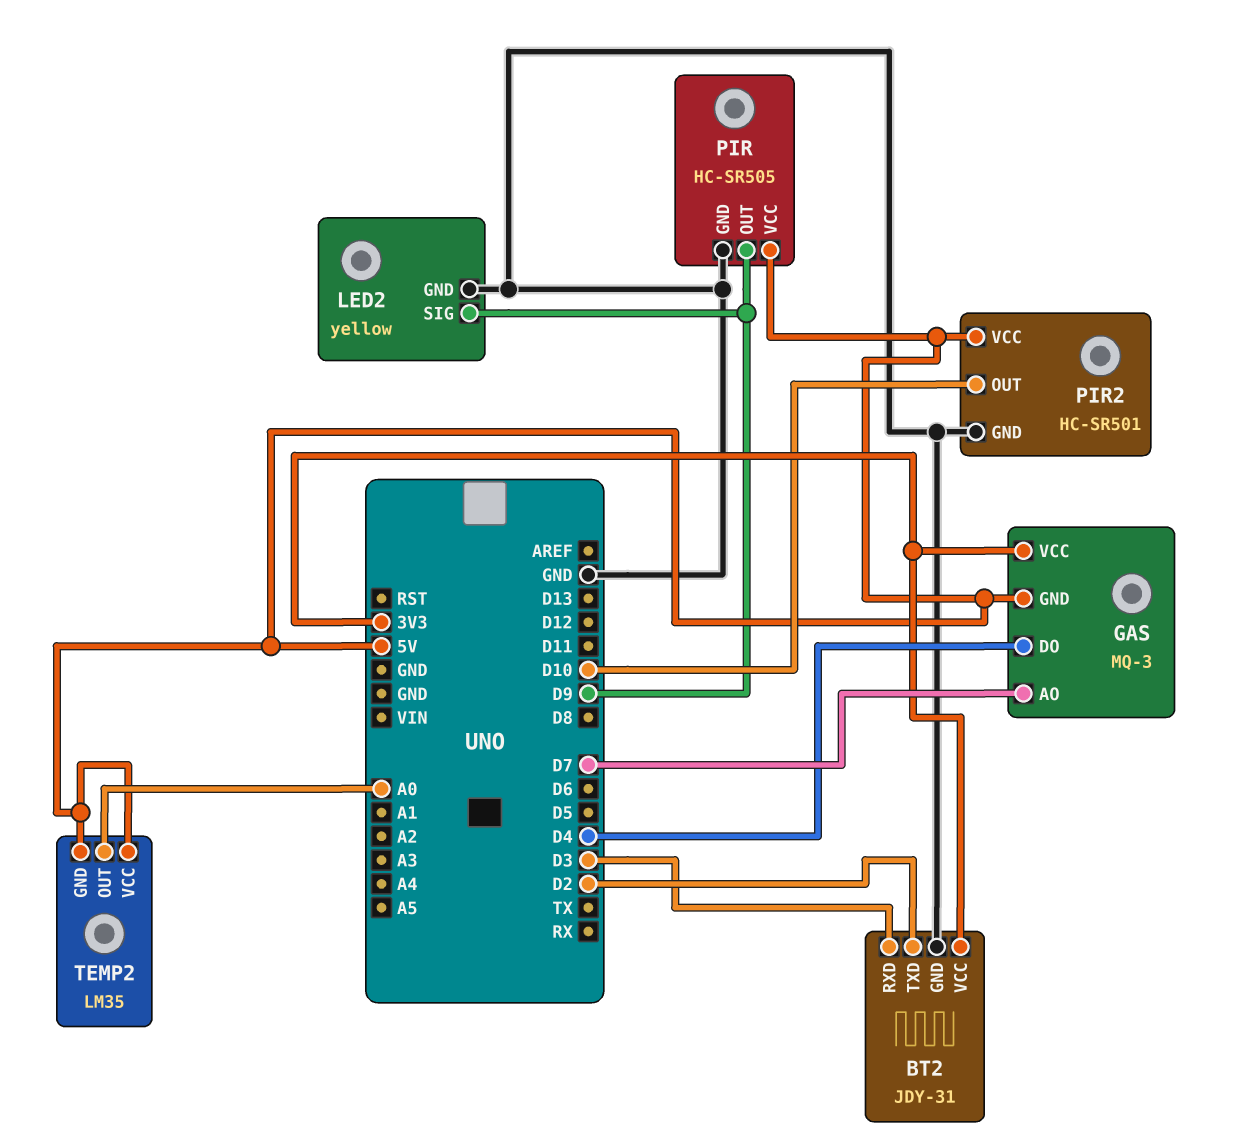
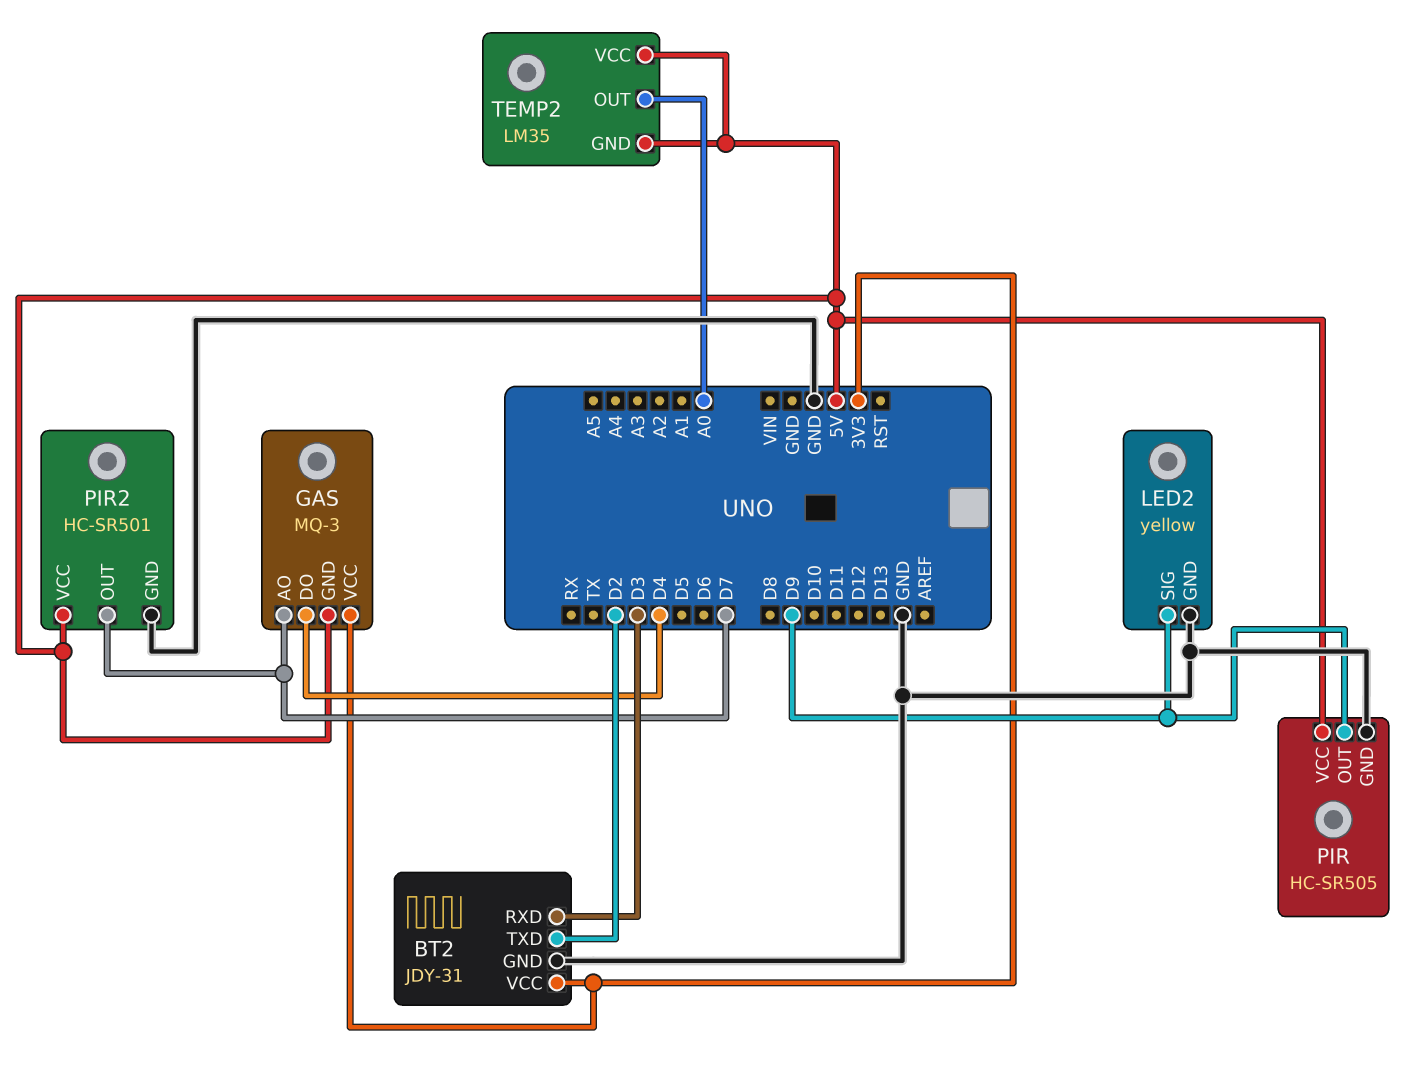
PIR2 pin OUT: D10 -> D7

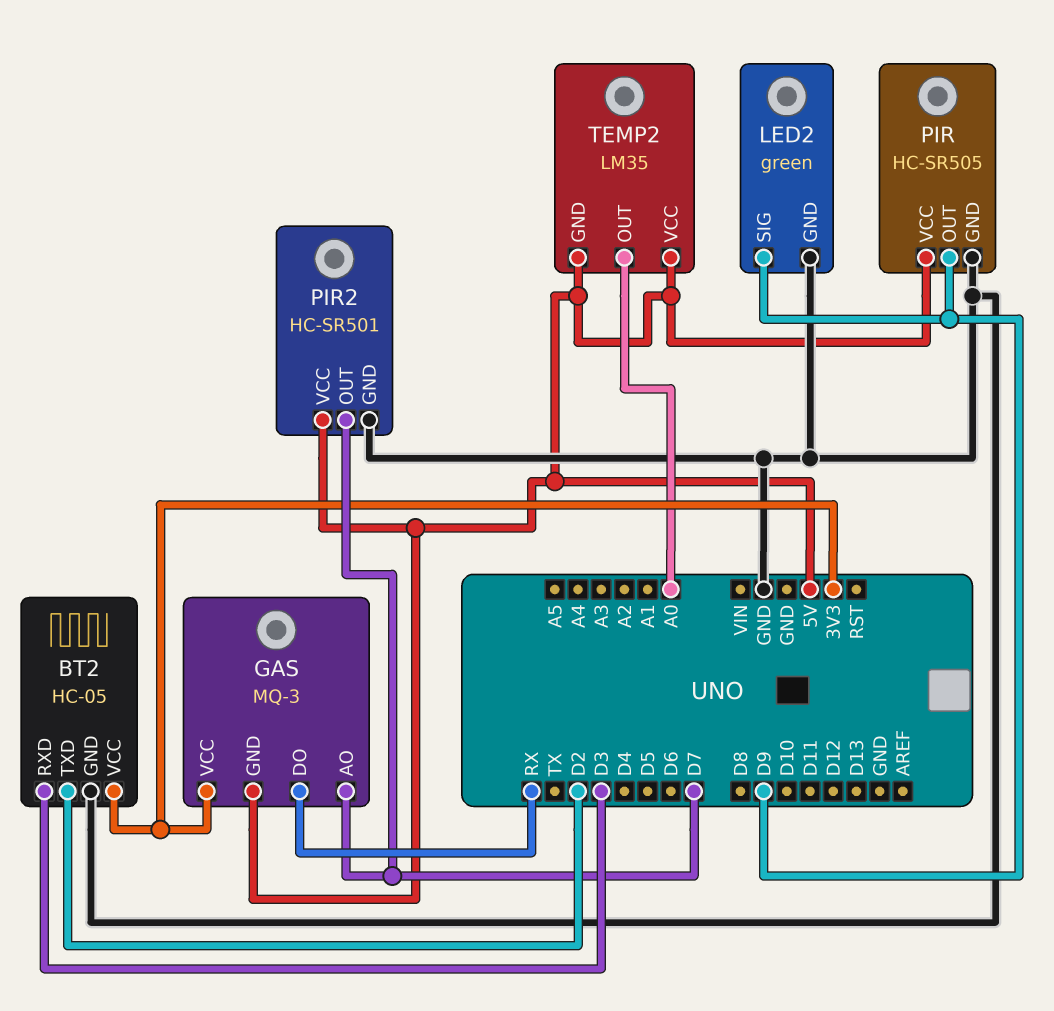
BT2: JDY-31 -> HC-05
GAS pin DO: D4 -> RX
LED2: yellow -> green

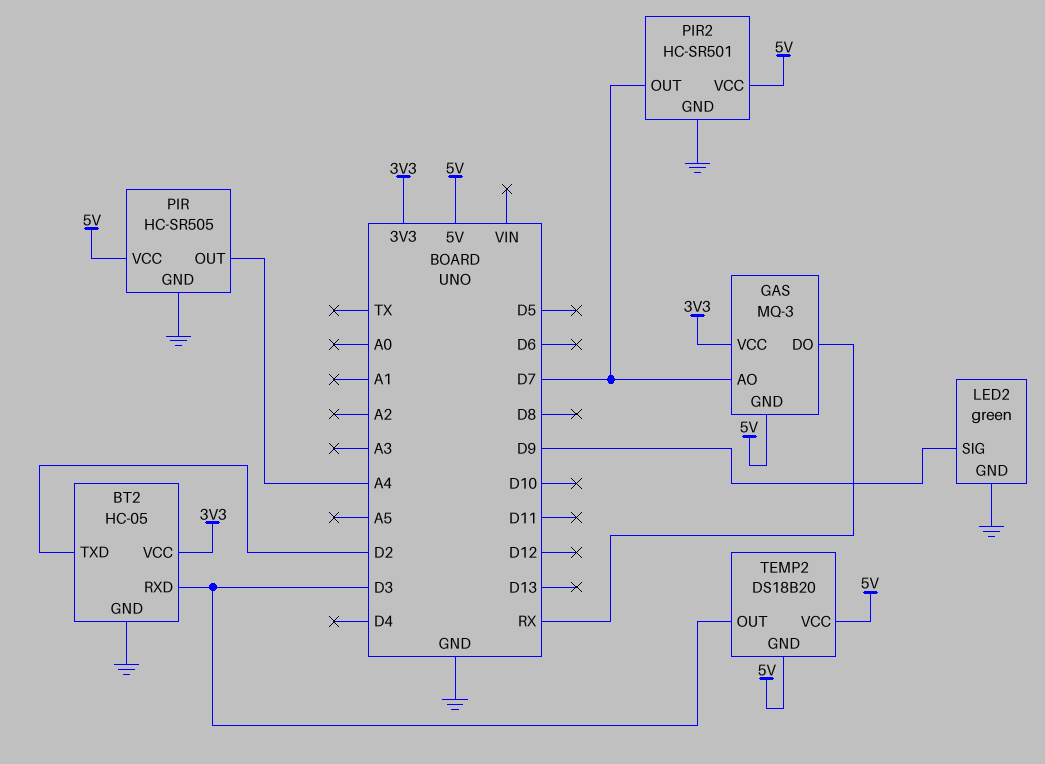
PIR pin OUT: D9 -> A4
TEMP2: LM35 -> DS18B20
TEMP2 pin OUT: A0 -> D3

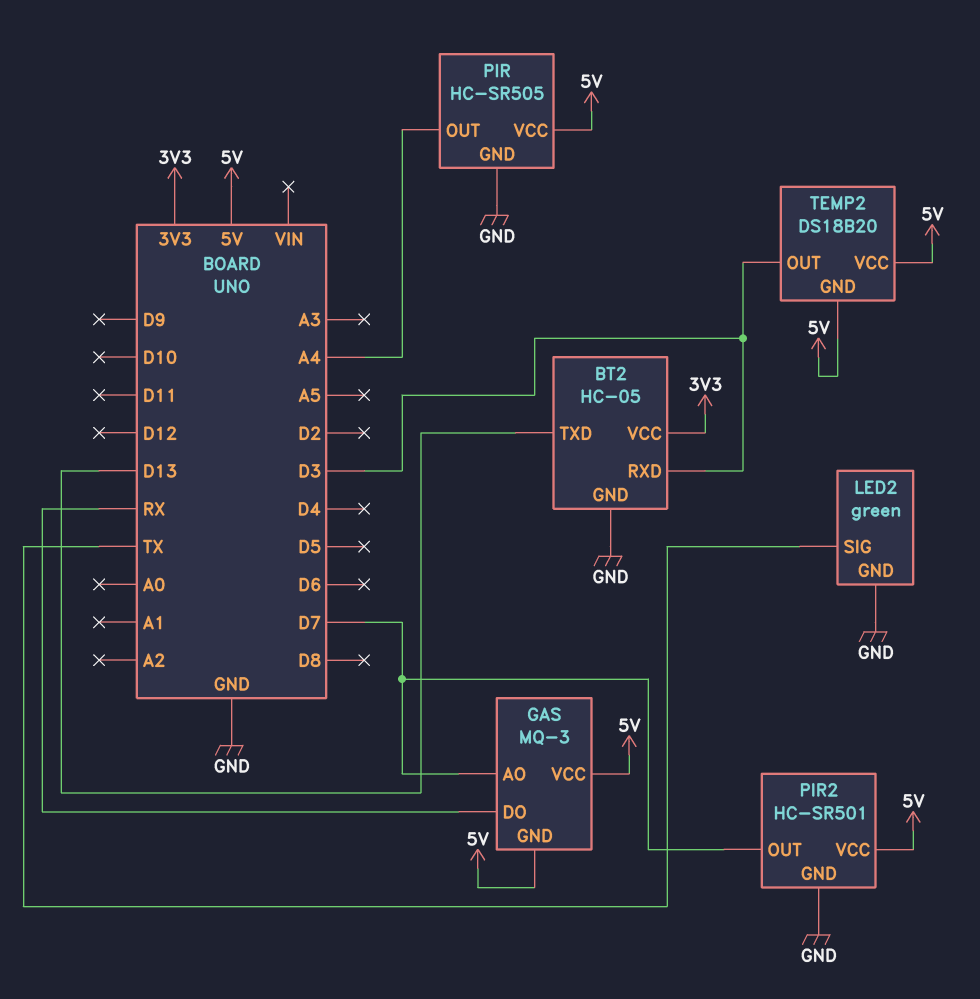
BT2 pin TXD: D2 -> D13
GAS pin VCC: 3V3 -> 5V
LED2 pin SIG: D9 -> TX

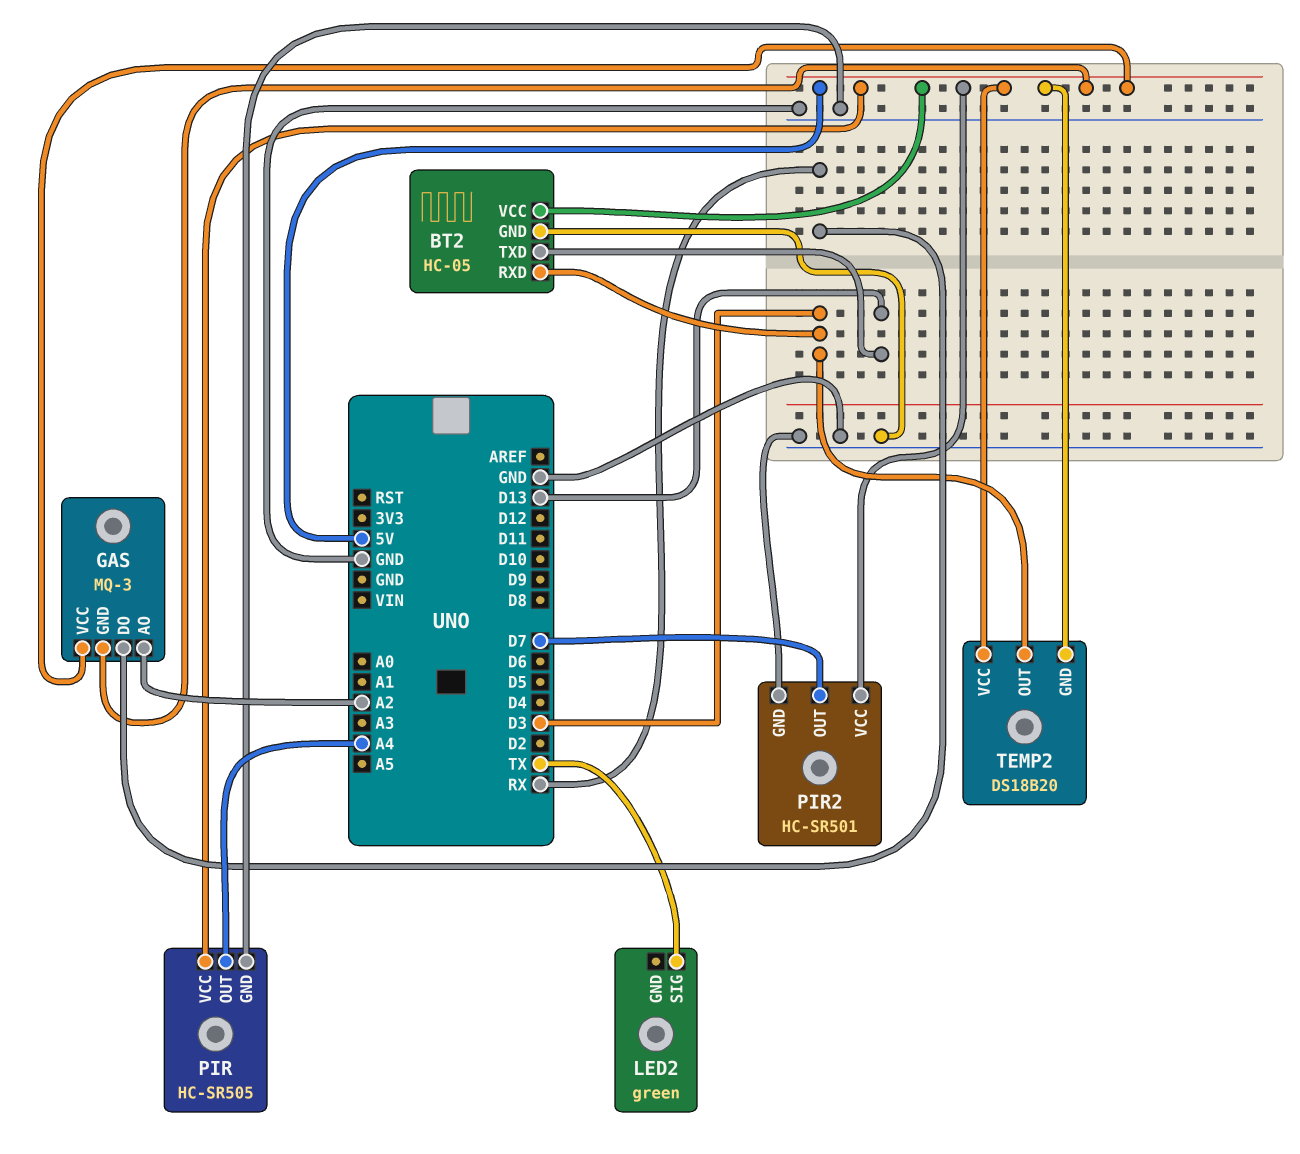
BT2 pin VCC: 3V3 -> 5V
GAS pin AO: D7 -> A2
LED2 pin GND: GND -> none

